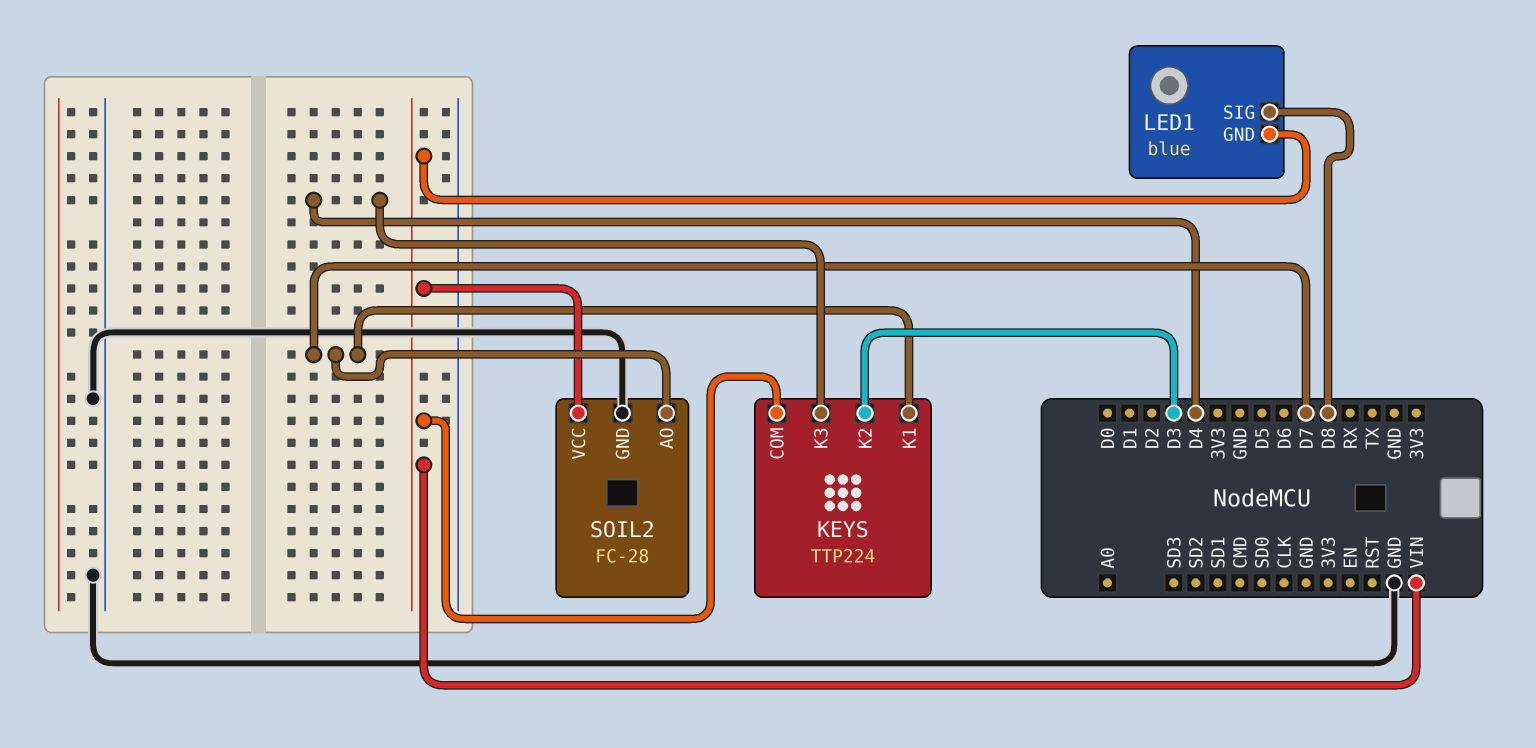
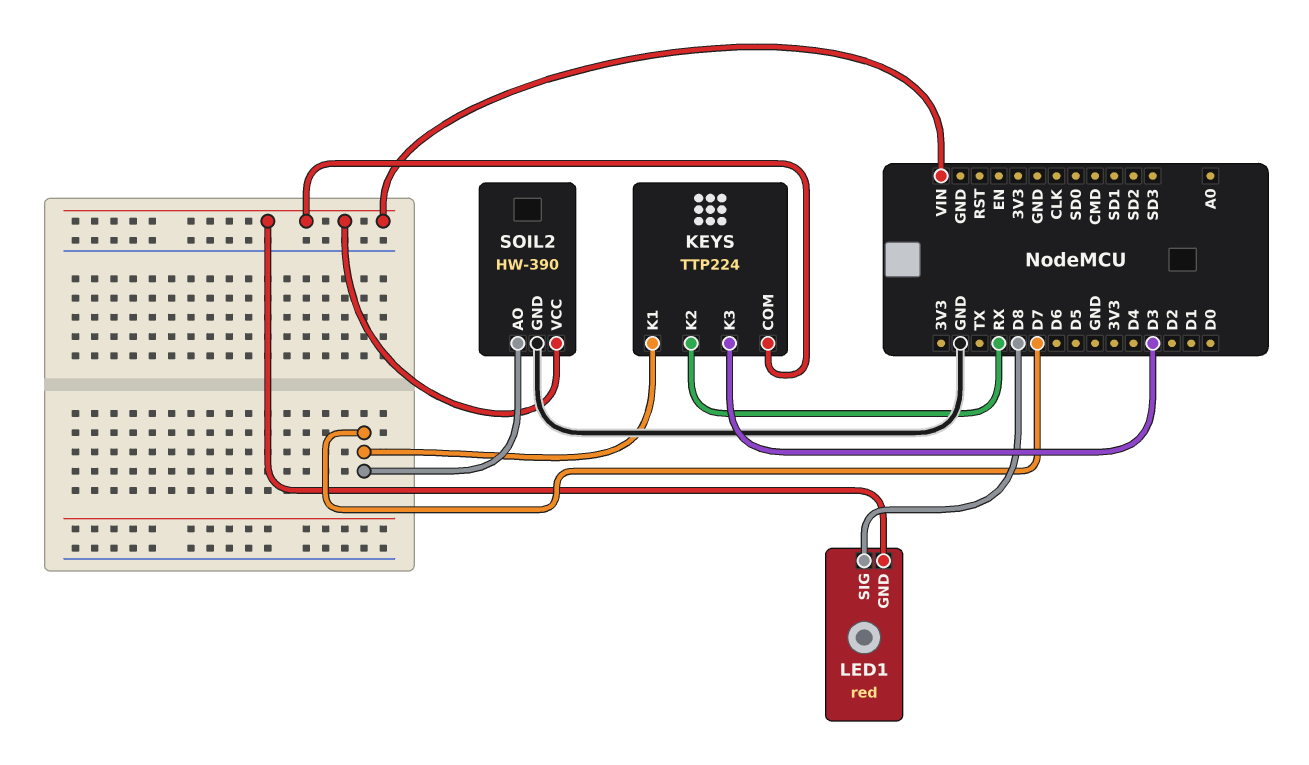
KEYS pin K2: D3 -> RX
KEYS pin K3: D4 -> D3
LED1: blue -> red
SOIL2: FC-28 -> HW-390

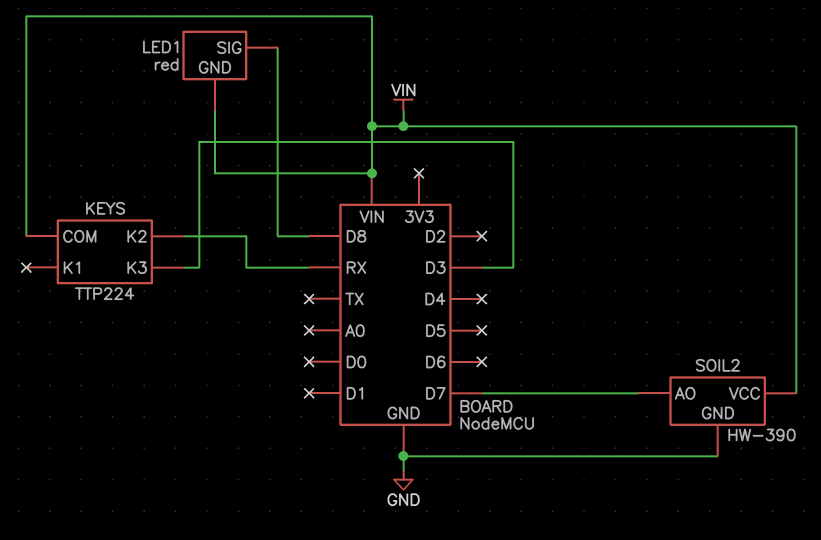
KEYS pin K1: D7 -> none

